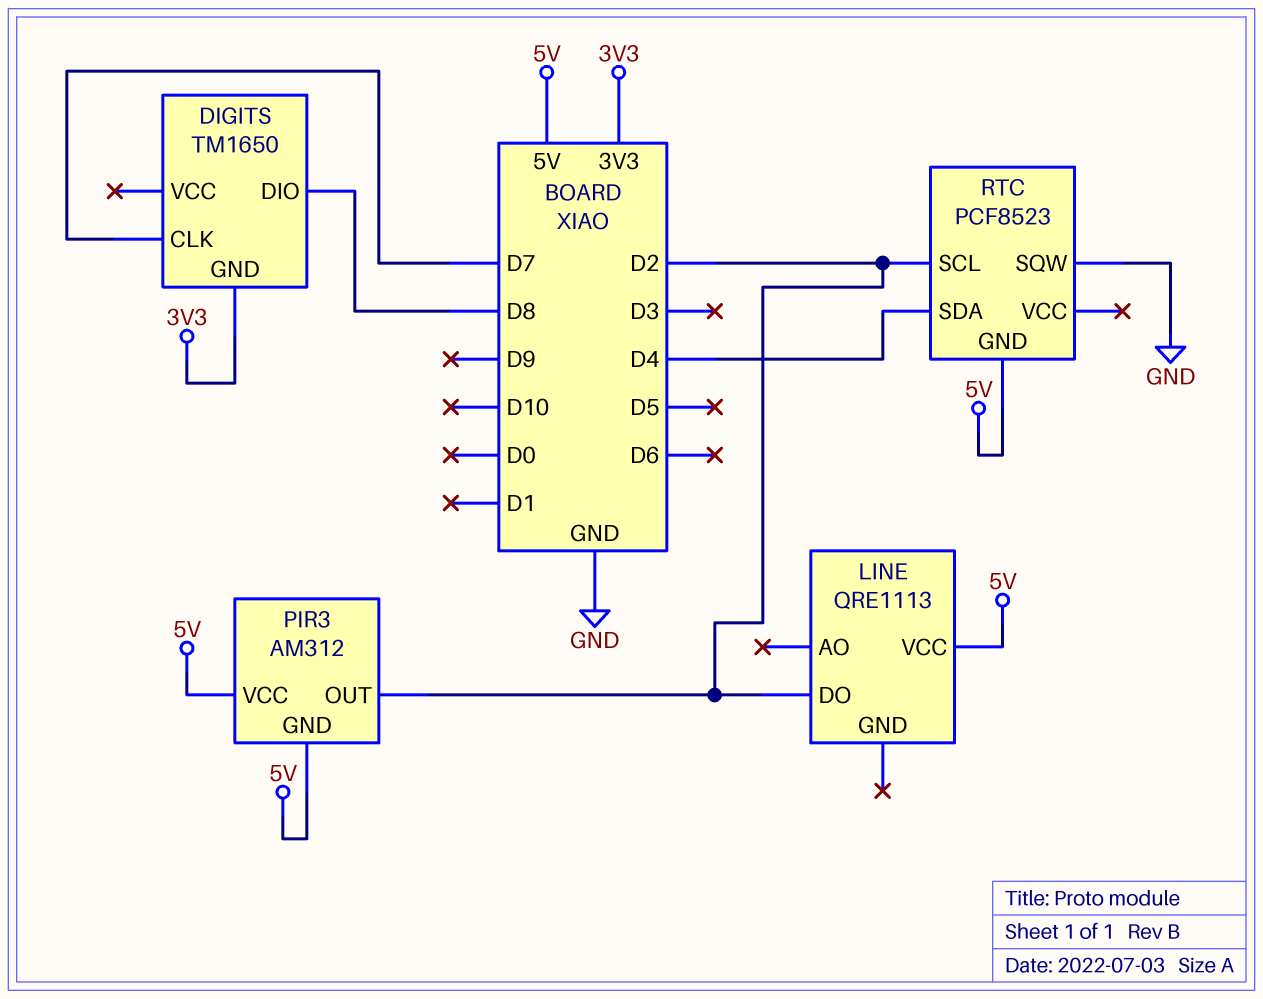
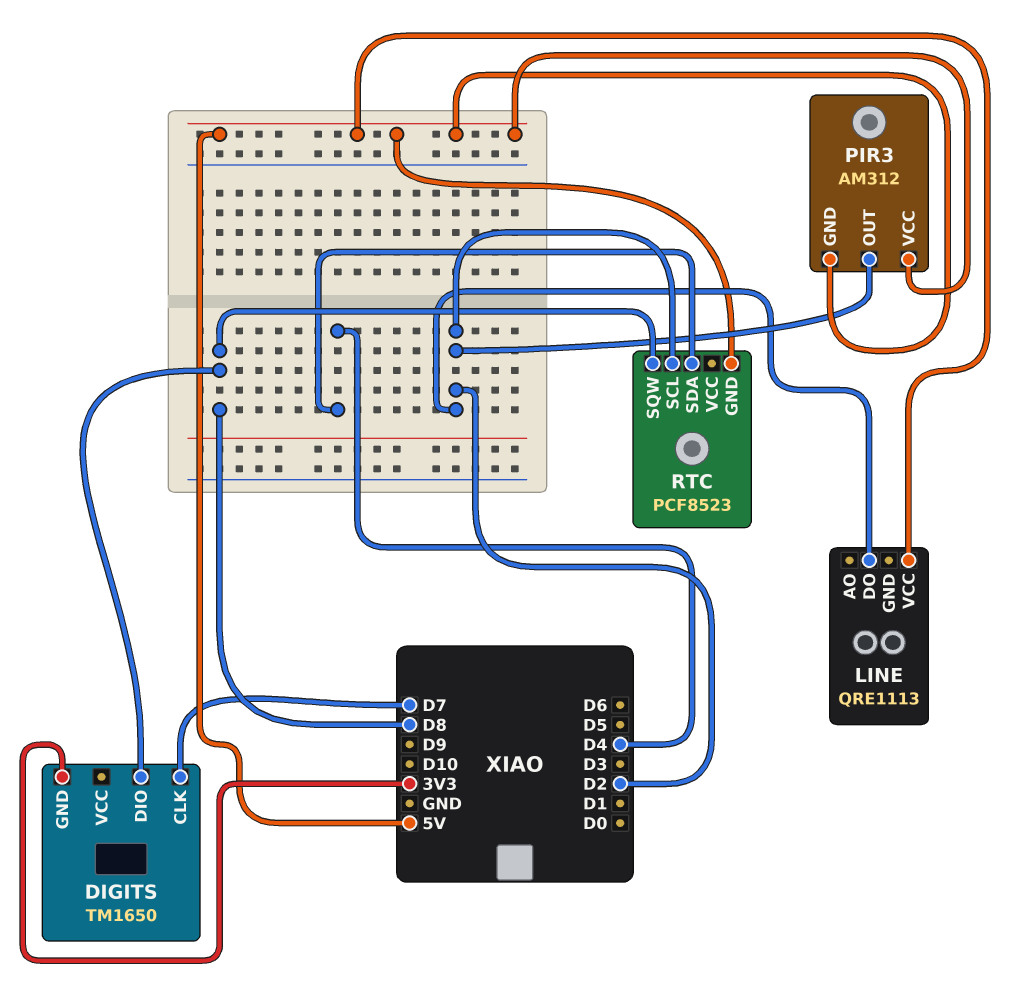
RTC pin SQW: GND -> D8

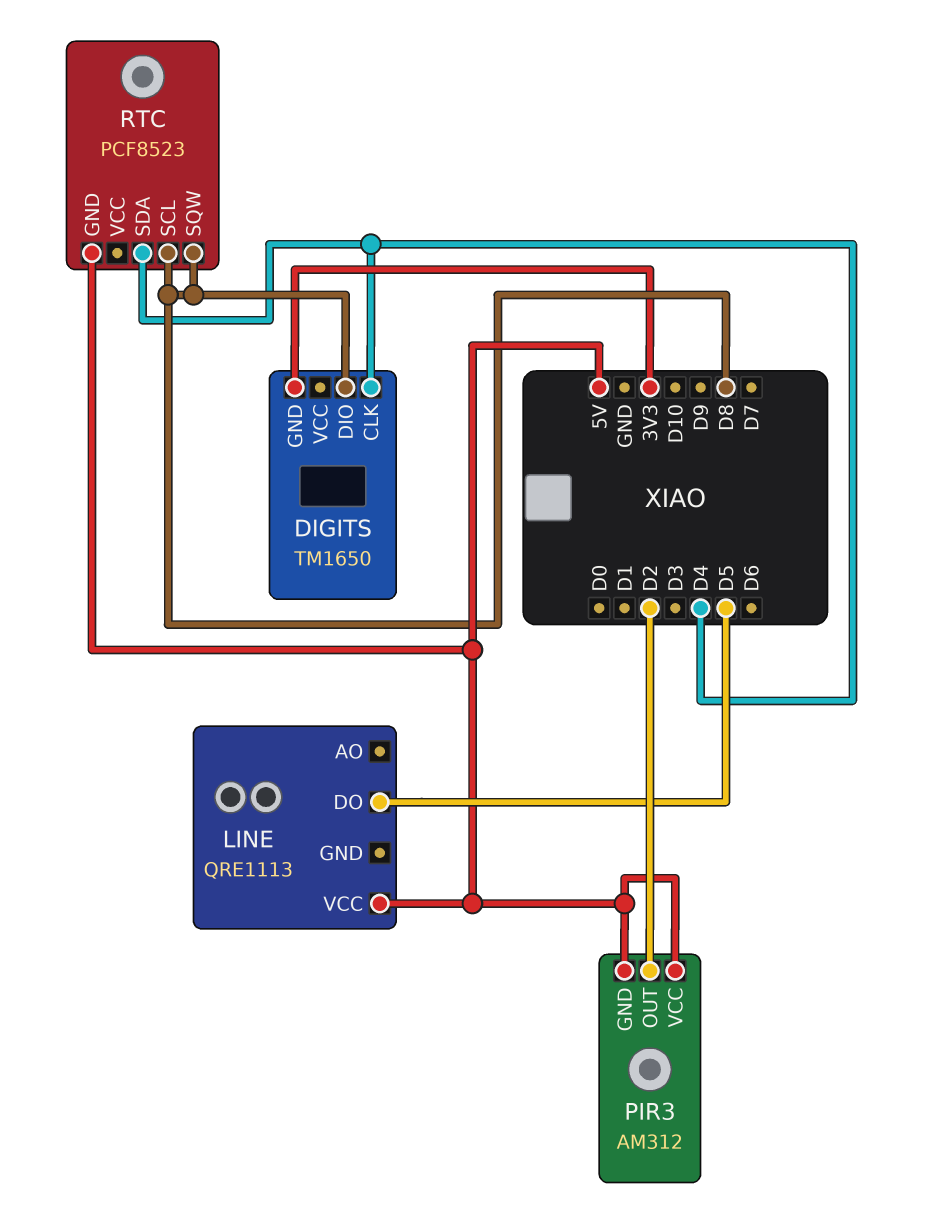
DIGITS pin CLK: D7 -> D4
LINE pin DO: D2 -> D5
RTC pin SCL: D2 -> D8

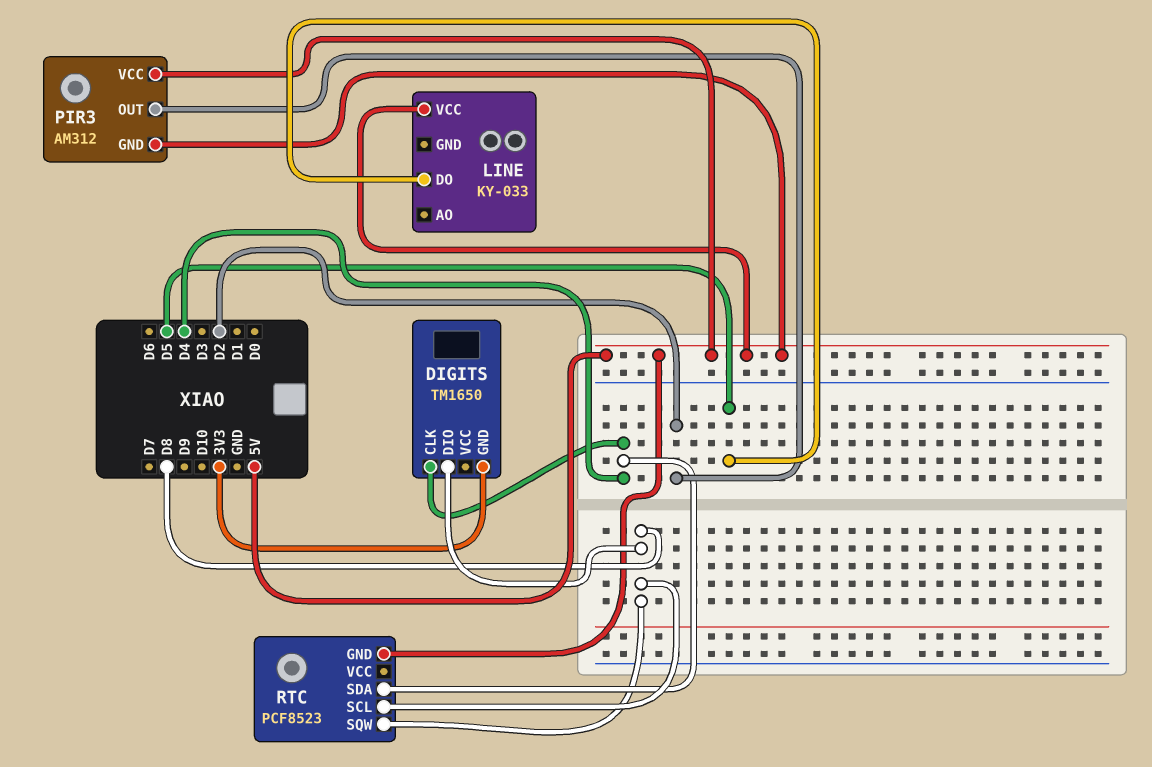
LINE: QRE1113 -> KY-033

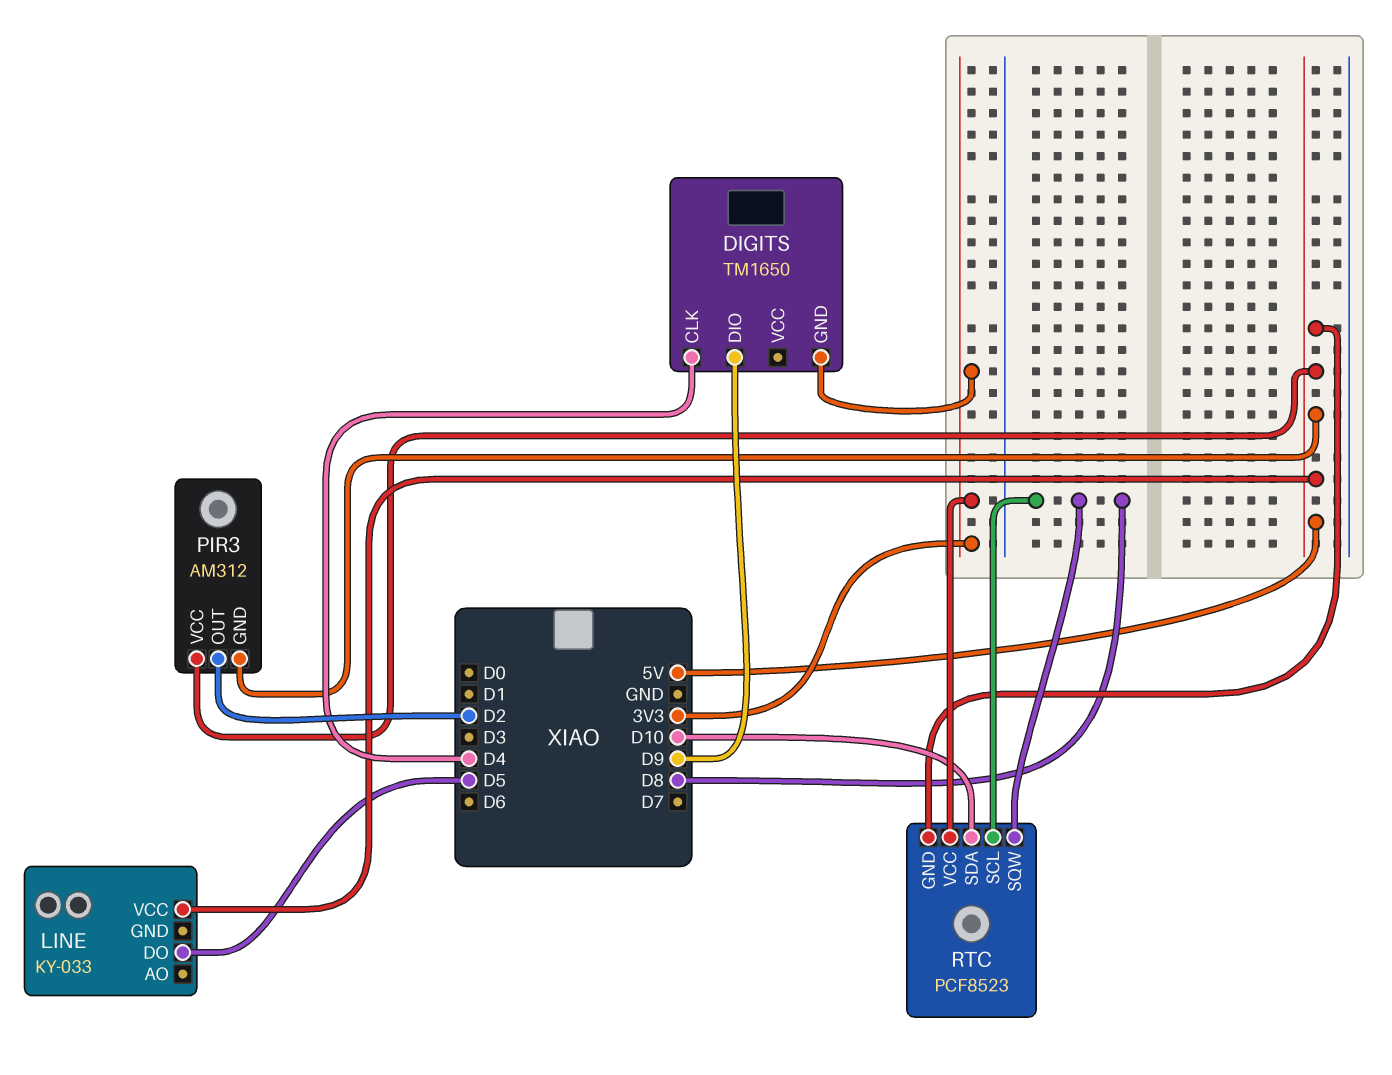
DIGITS pin DIO: D8 -> D9
RTC pin SDA: D4 -> D10
RTC pin VCC: none -> 3V3

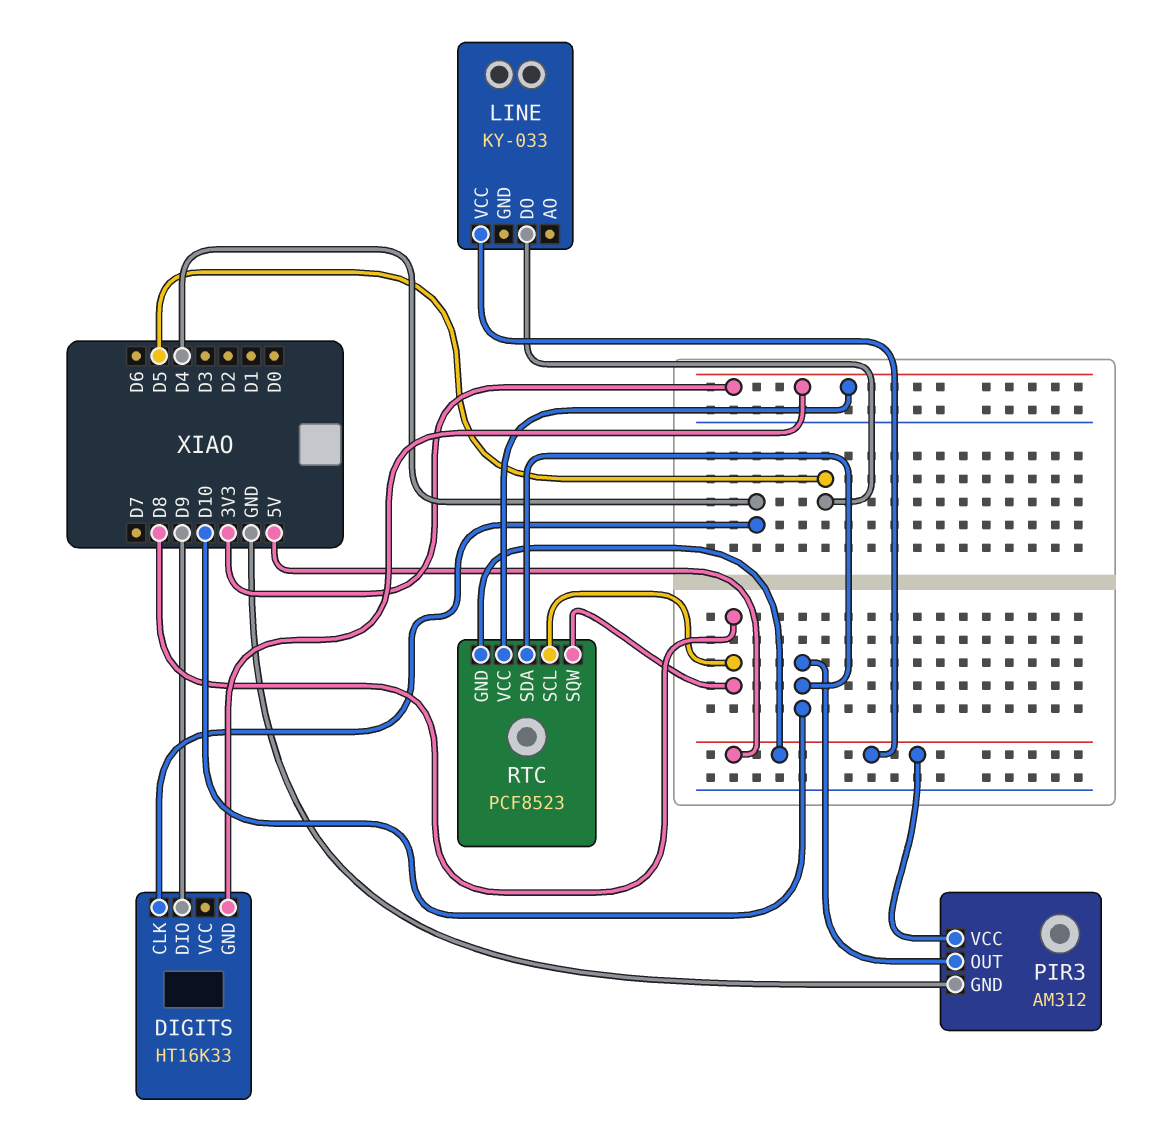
DIGITS: TM1650 -> HT16K33
PIR3 pin GND: 5V -> GND
PIR3 pin OUT: D2 -> D10

